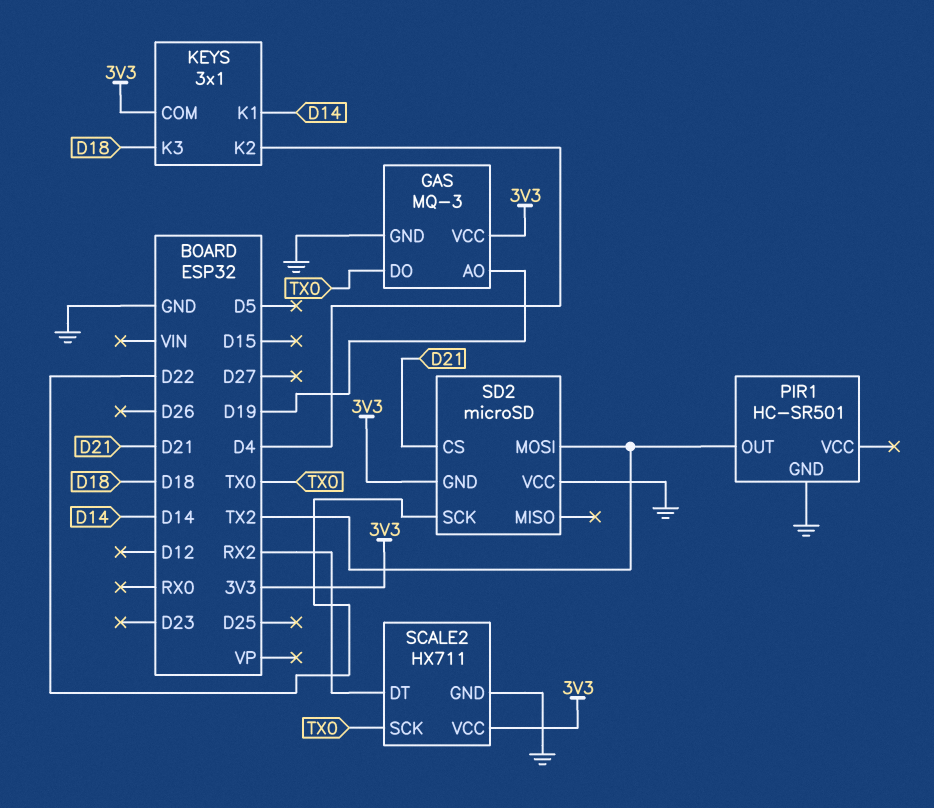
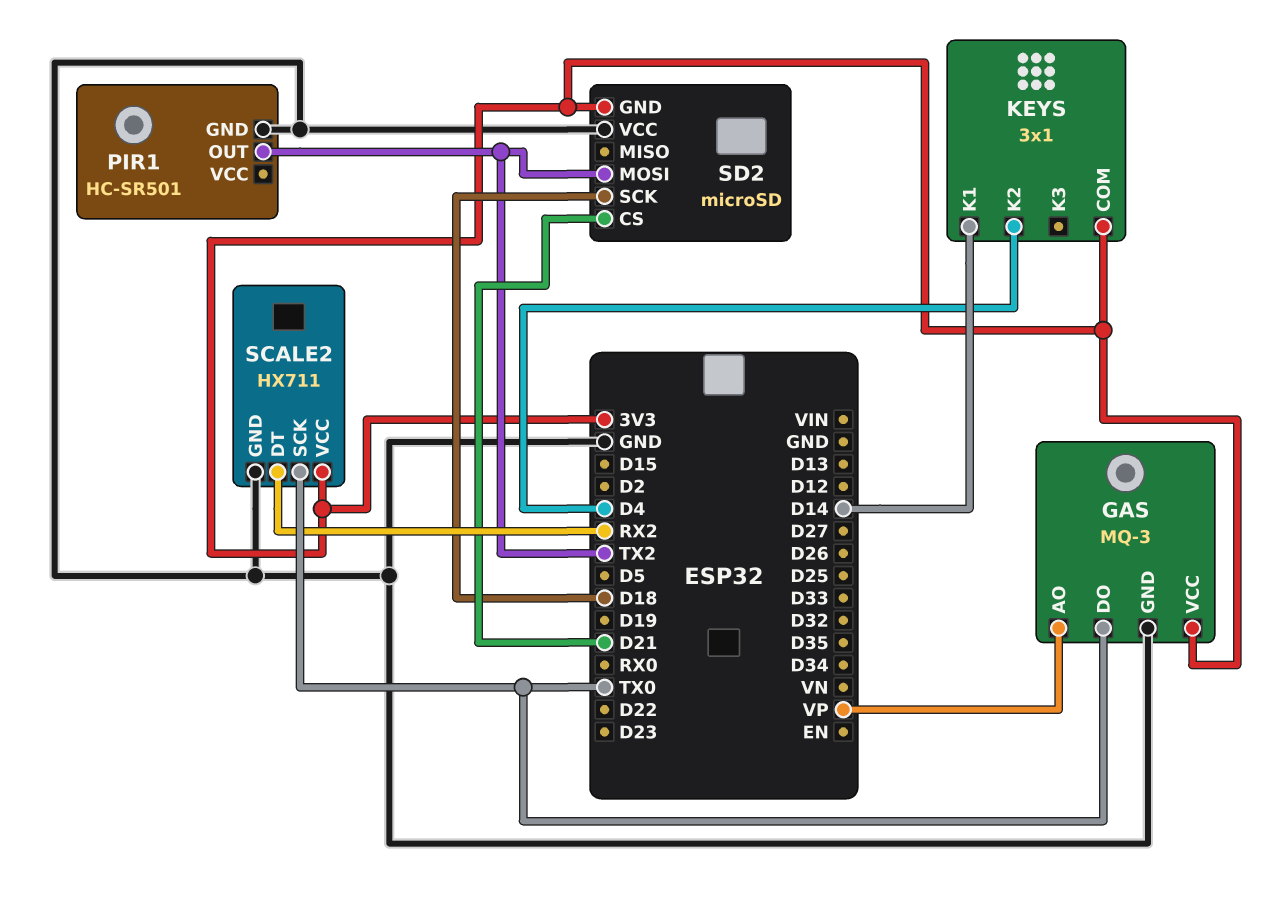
GAS pin AO: D19 -> VP
KEYS pin K3: D18 -> none
SD2 pin SCK: D22 -> D18

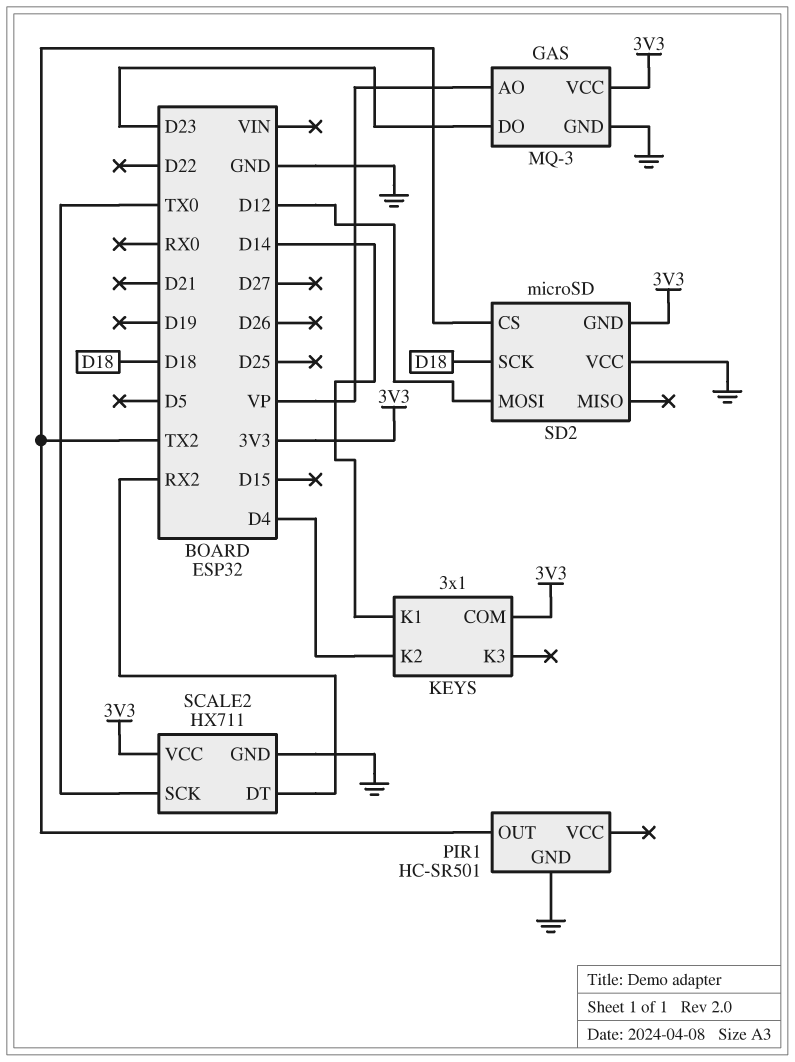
GAS pin DO: TX0 -> D23
SD2 pin CS: D21 -> TX2
SD2 pin MOSI: TX2 -> D12

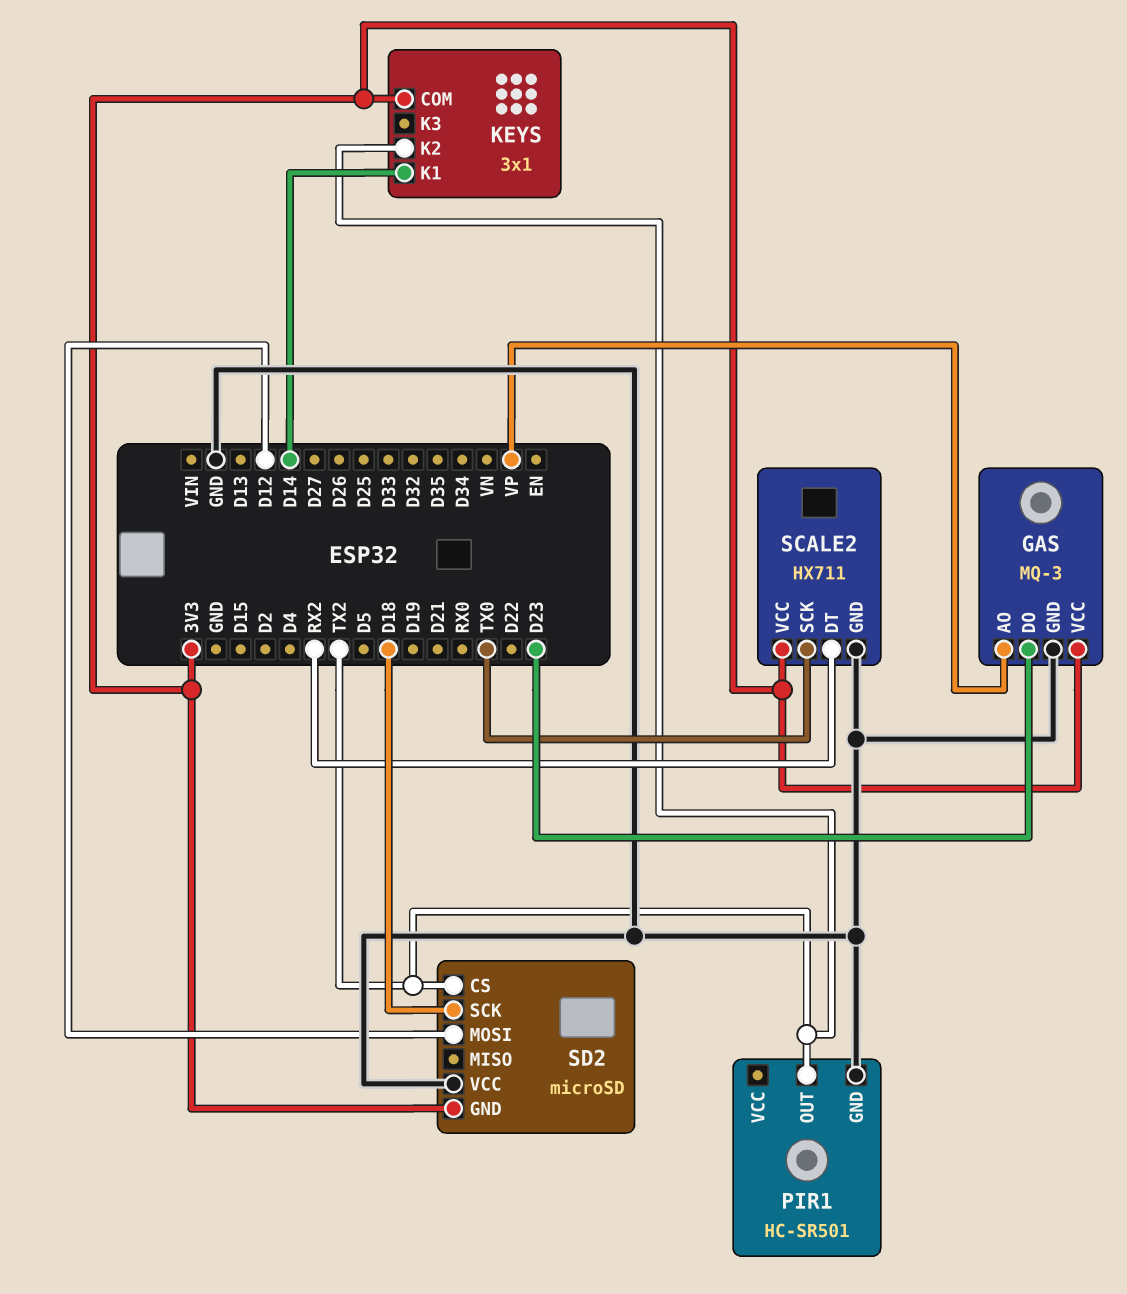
KEYS pin K2: D4 -> TX2

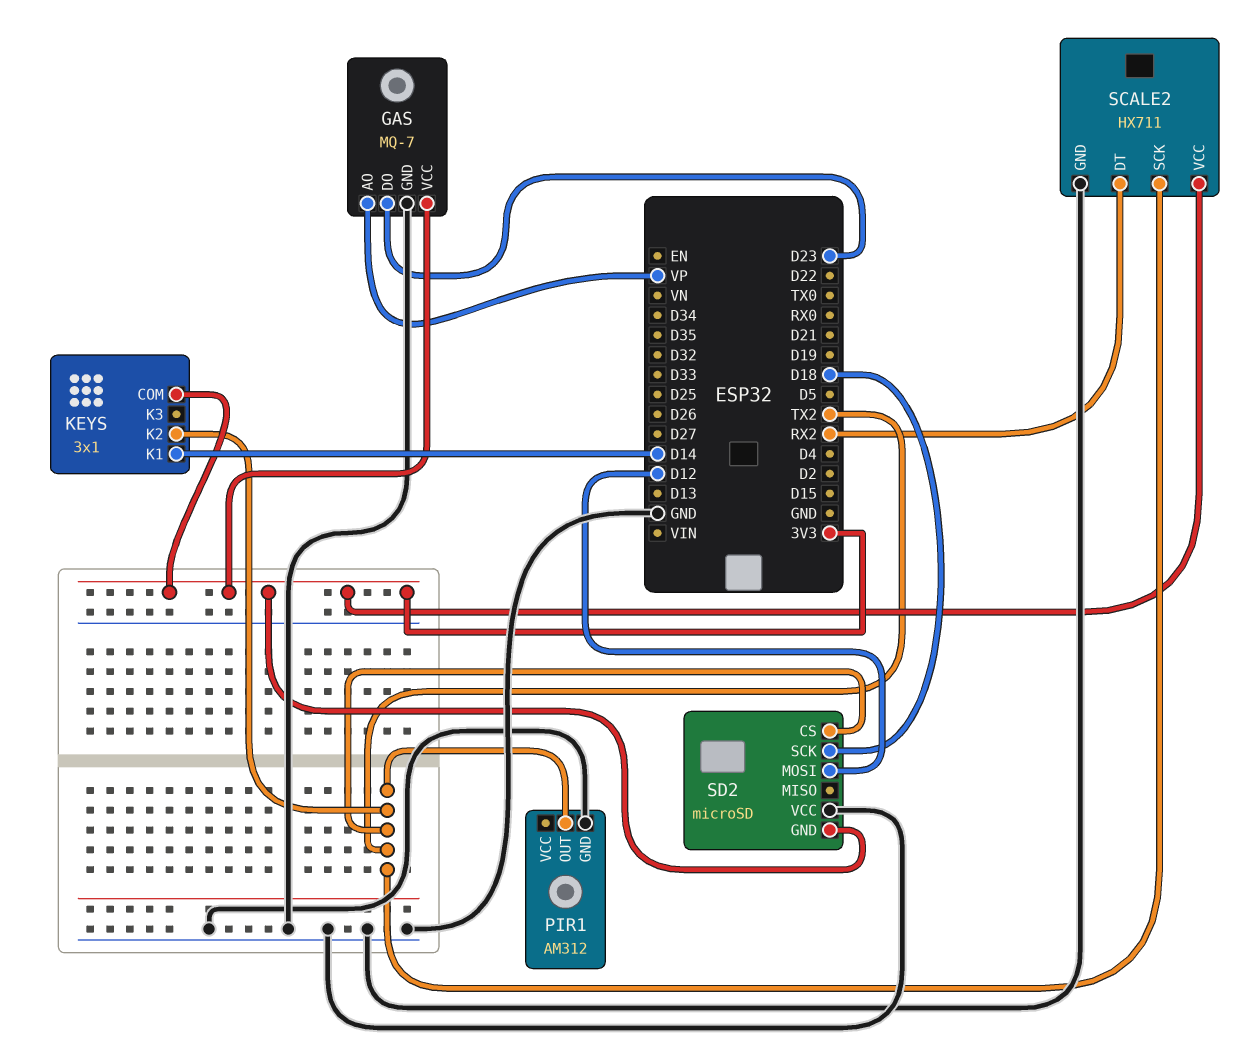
GAS: MQ-3 -> MQ-7
PIR1: HC-SR501 -> AM312
SCALE2 pin SCK: TX0 -> TX2

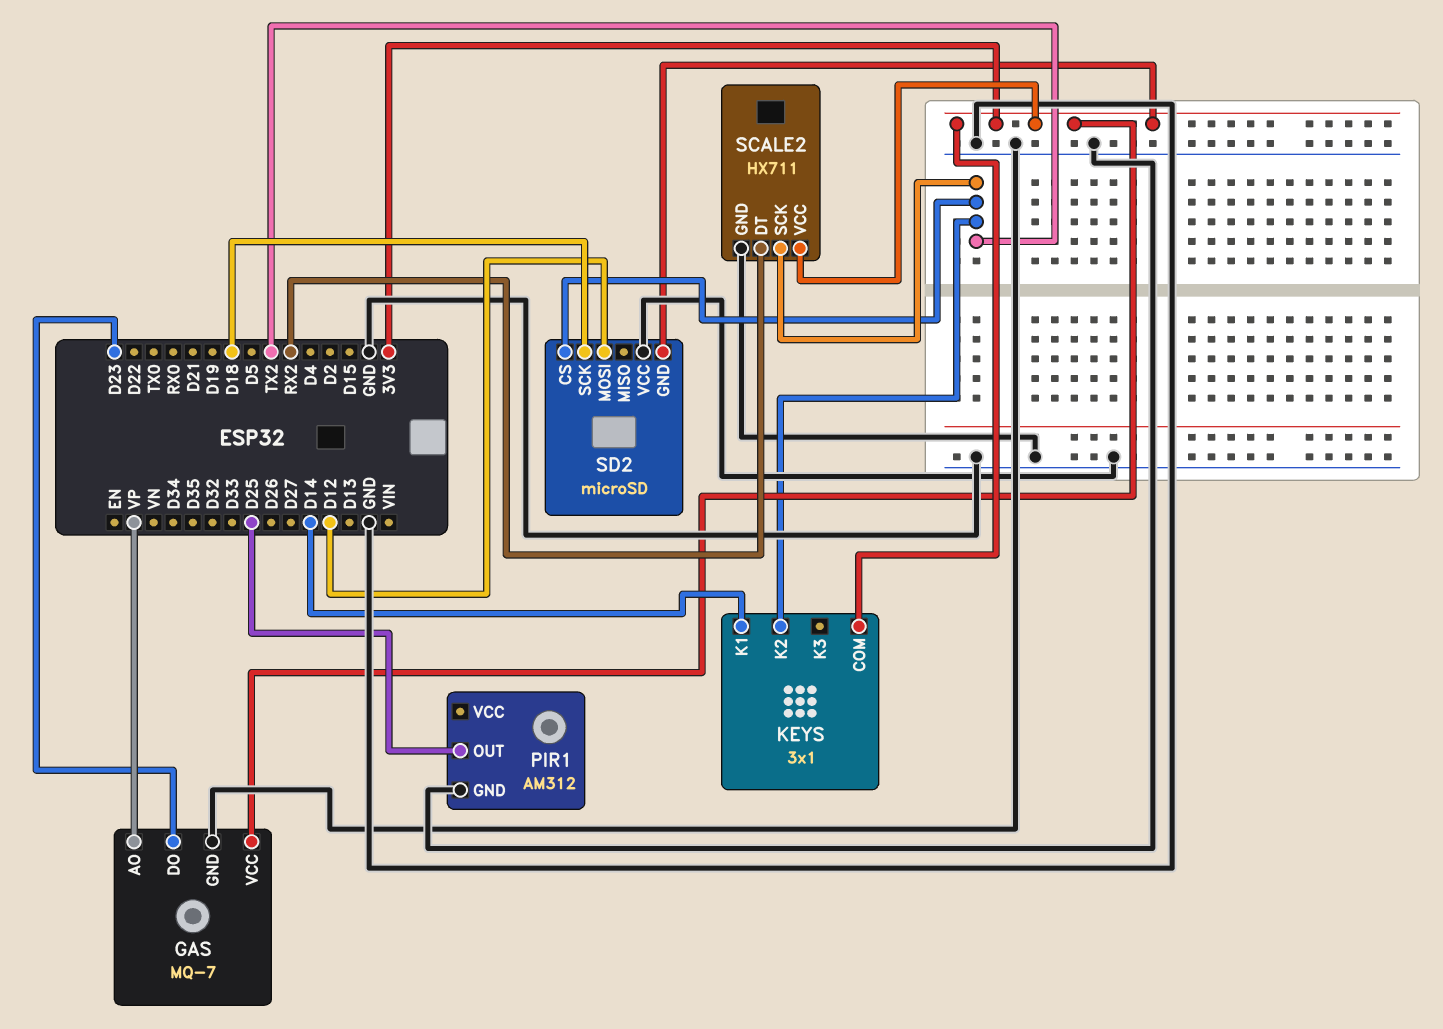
PIR1 pin OUT: TX2 -> D25

